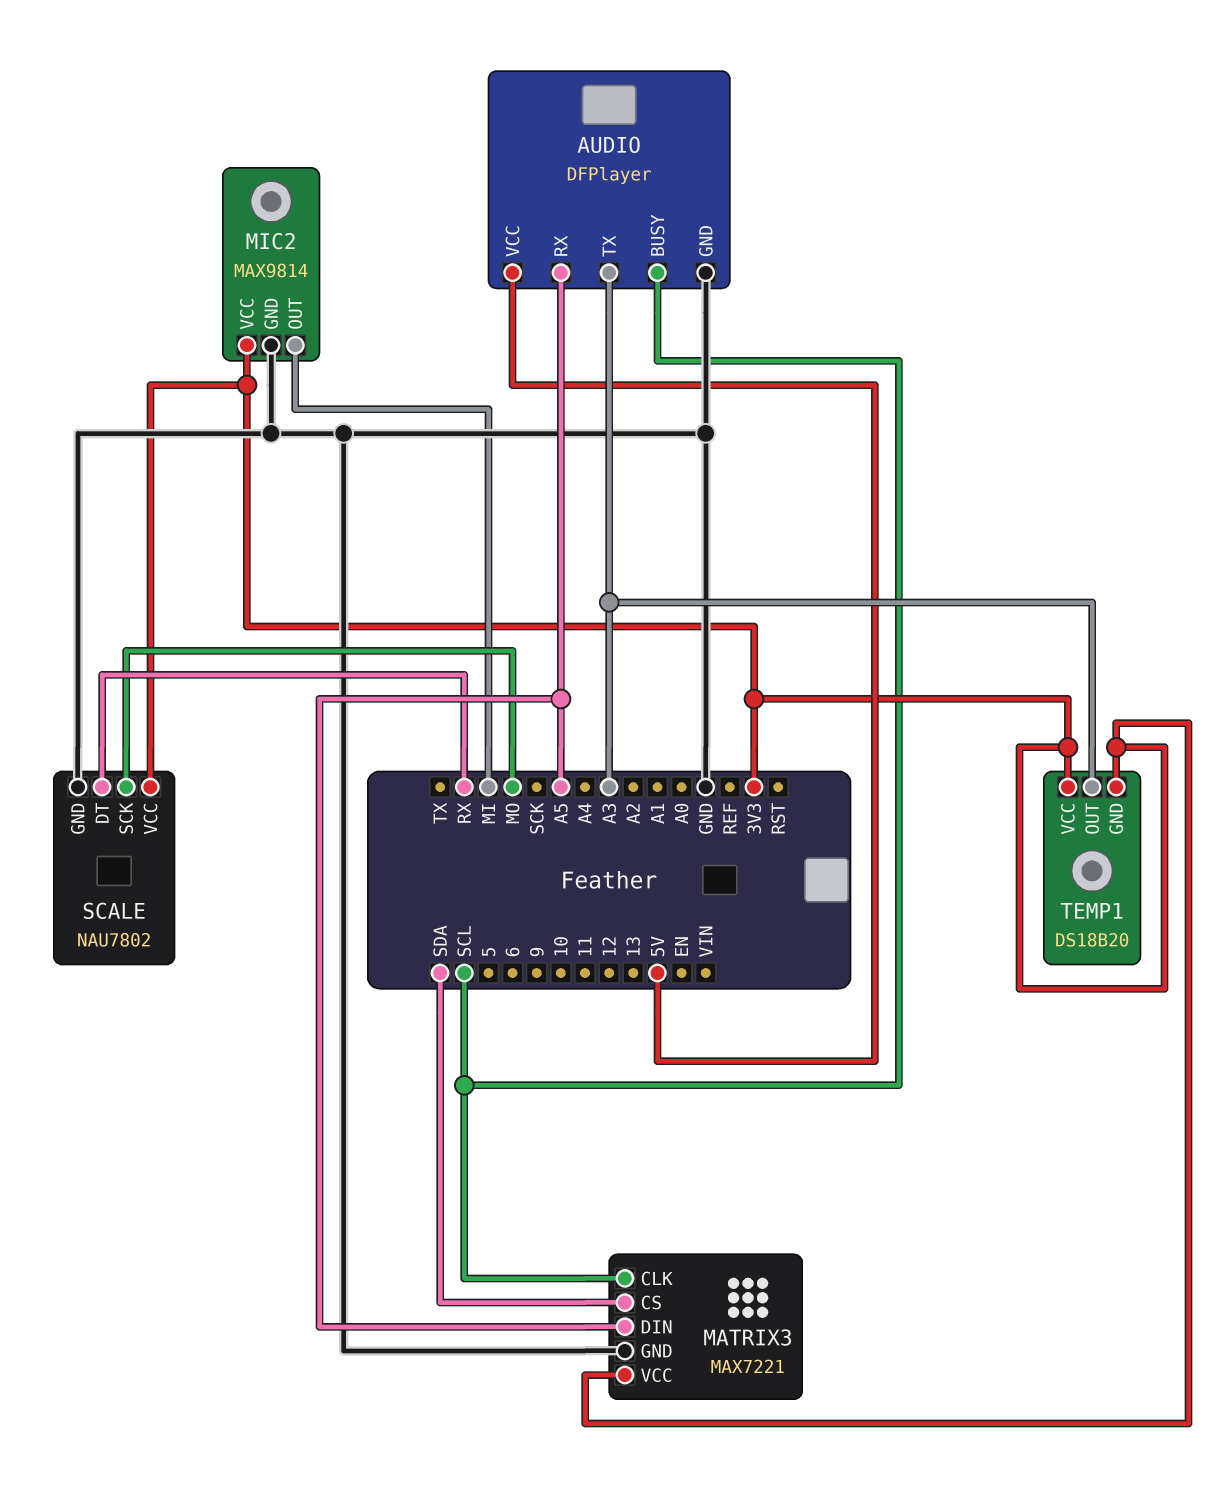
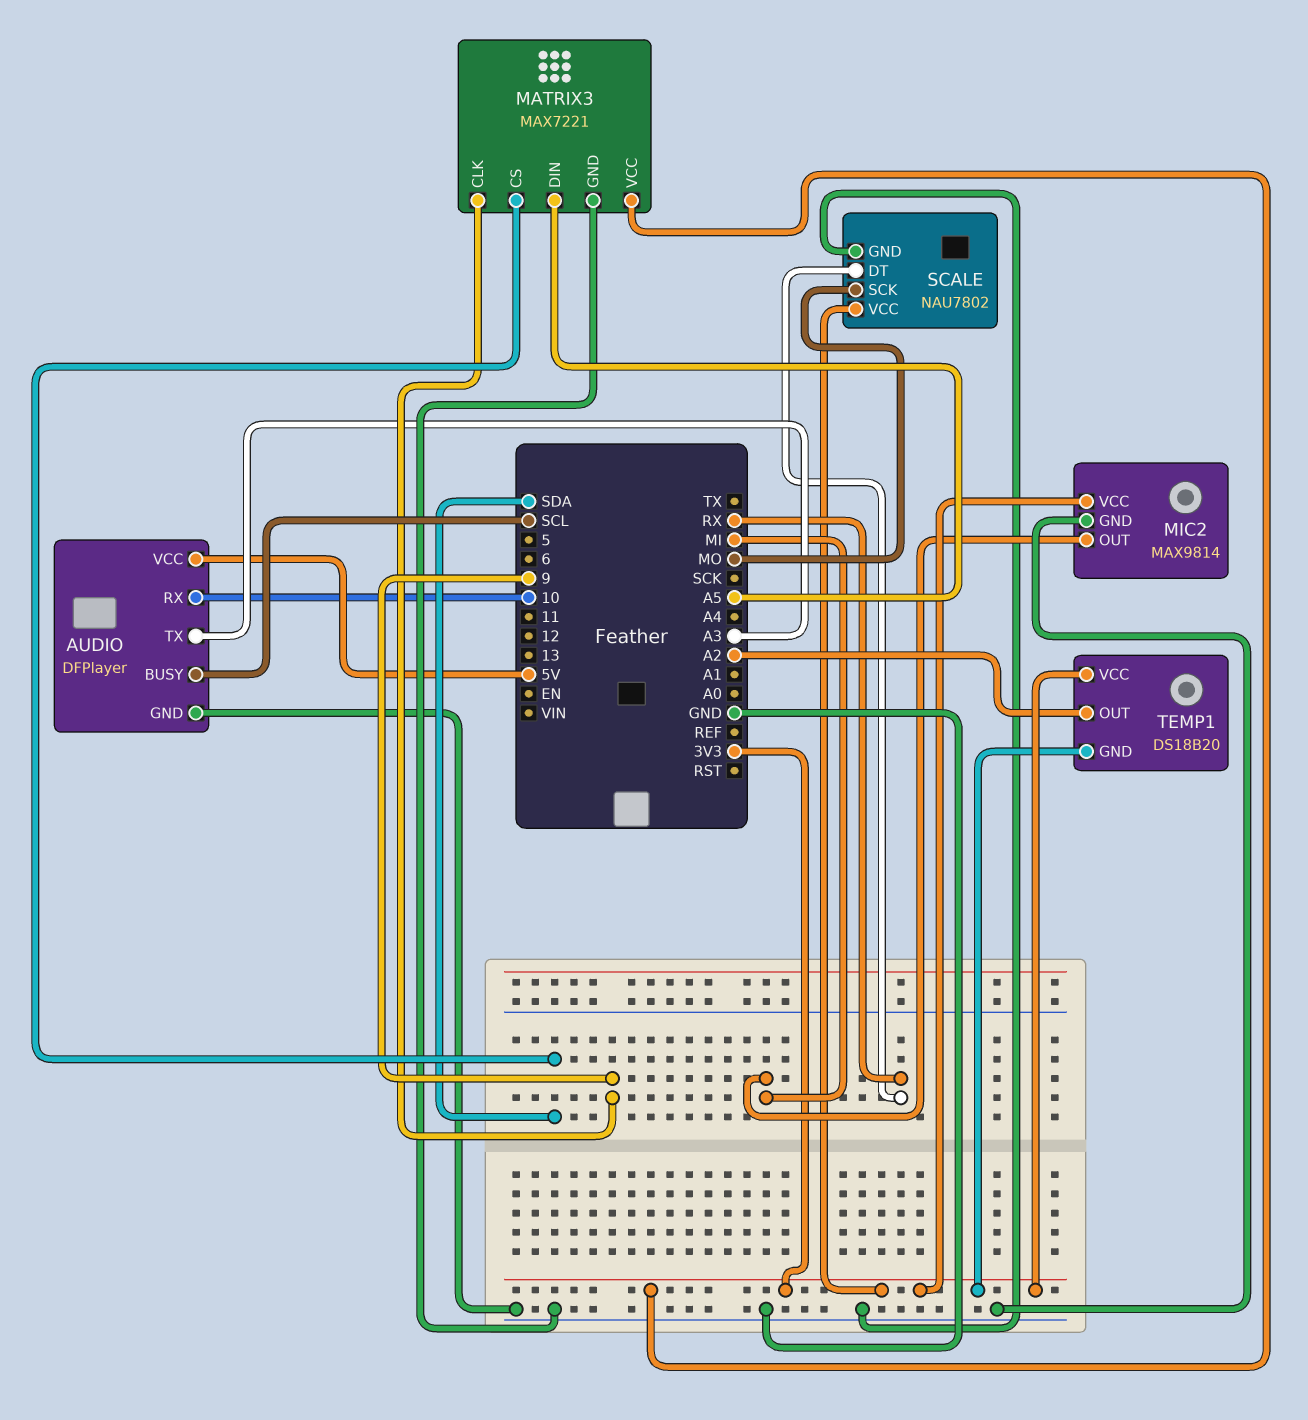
AUDIO pin RX: A5 -> 10
MATRIX3 pin CLK: SCL -> 9
TEMP1 pin OUT: A3 -> A2

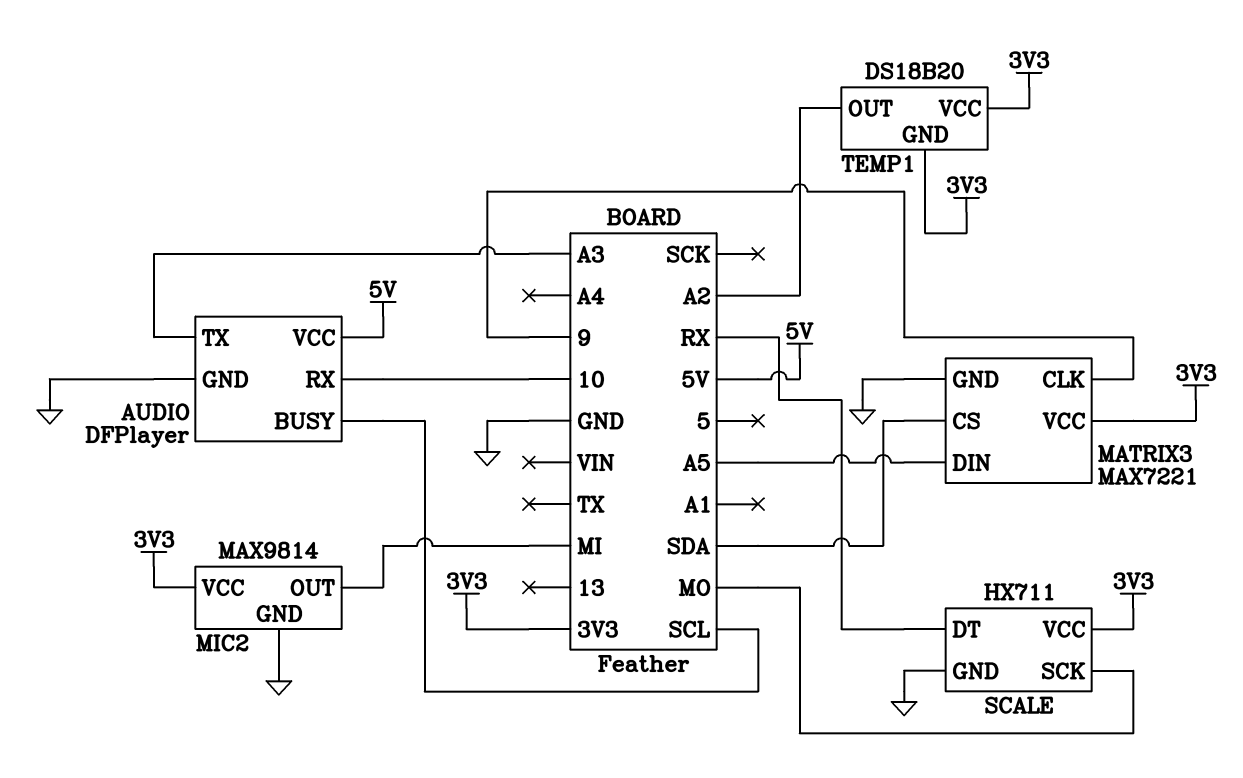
SCALE: NAU7802 -> HX711

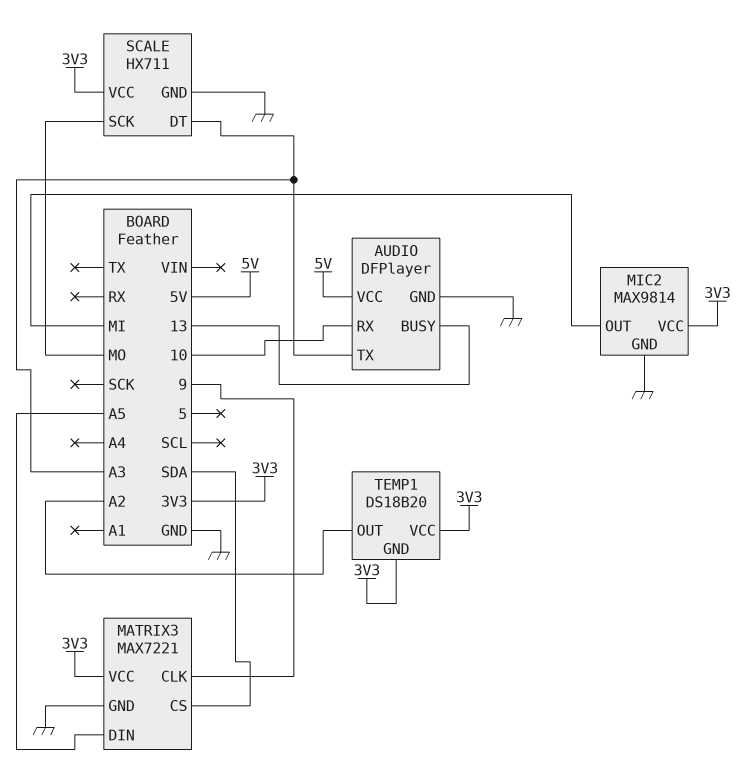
AUDIO pin BUSY: SCL -> 13
SCALE pin DT: RX -> A3

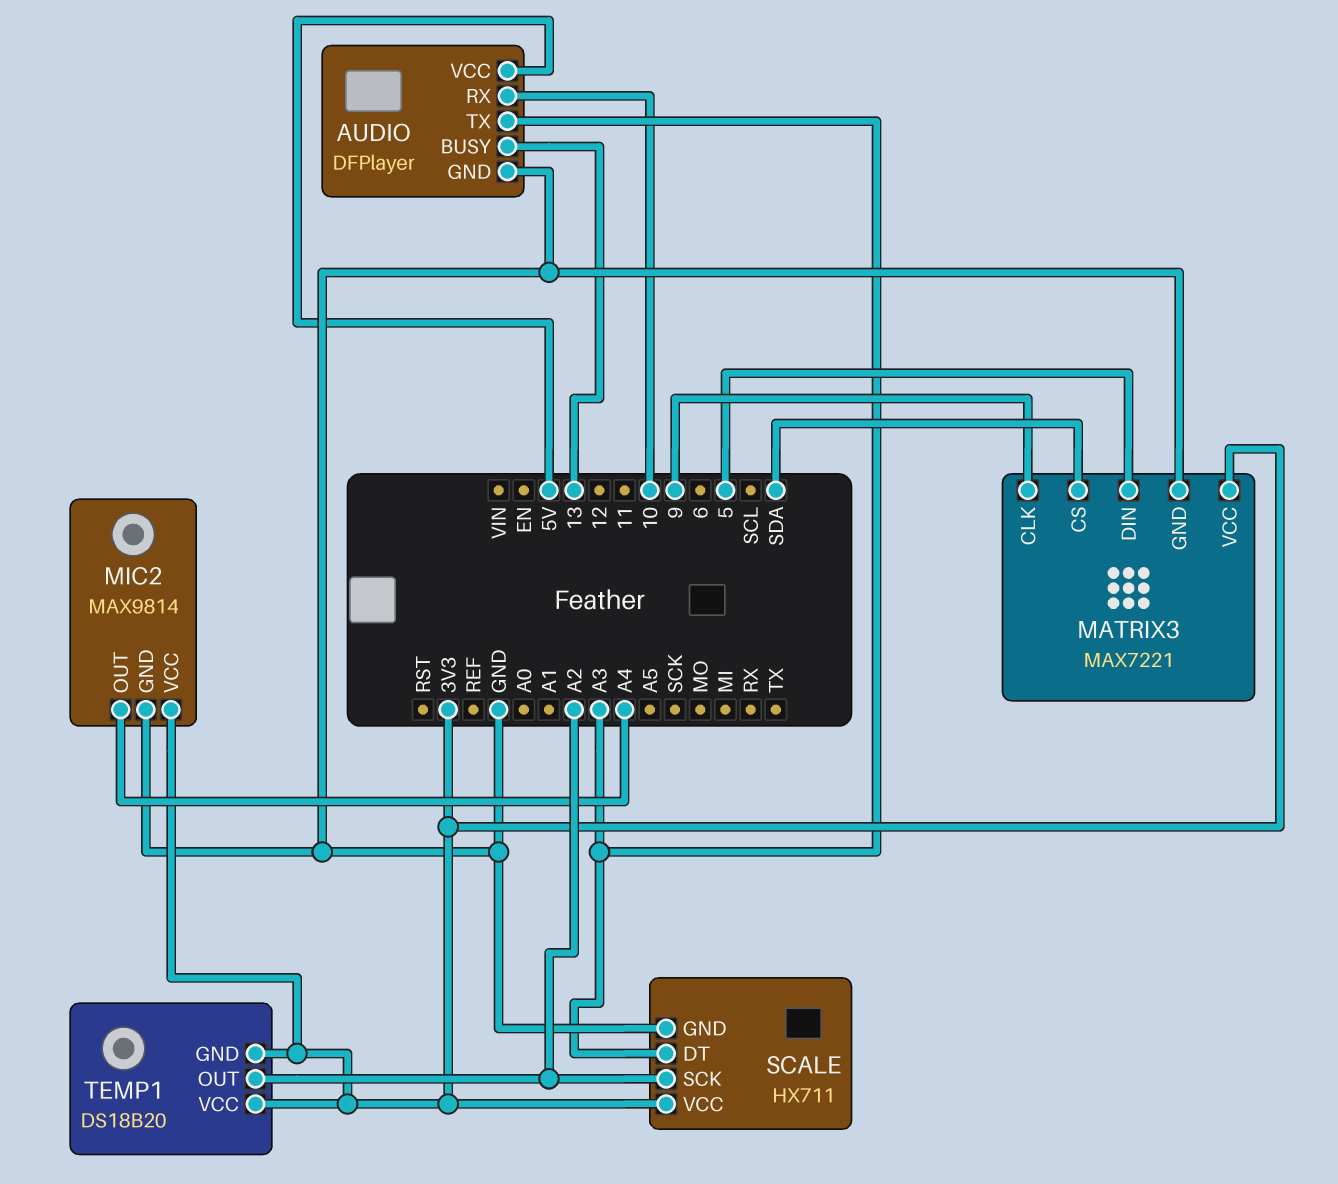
MATRIX3 pin DIN: A5 -> 5
MIC2 pin OUT: MI -> A4
SCALE pin SCK: MO -> A2

